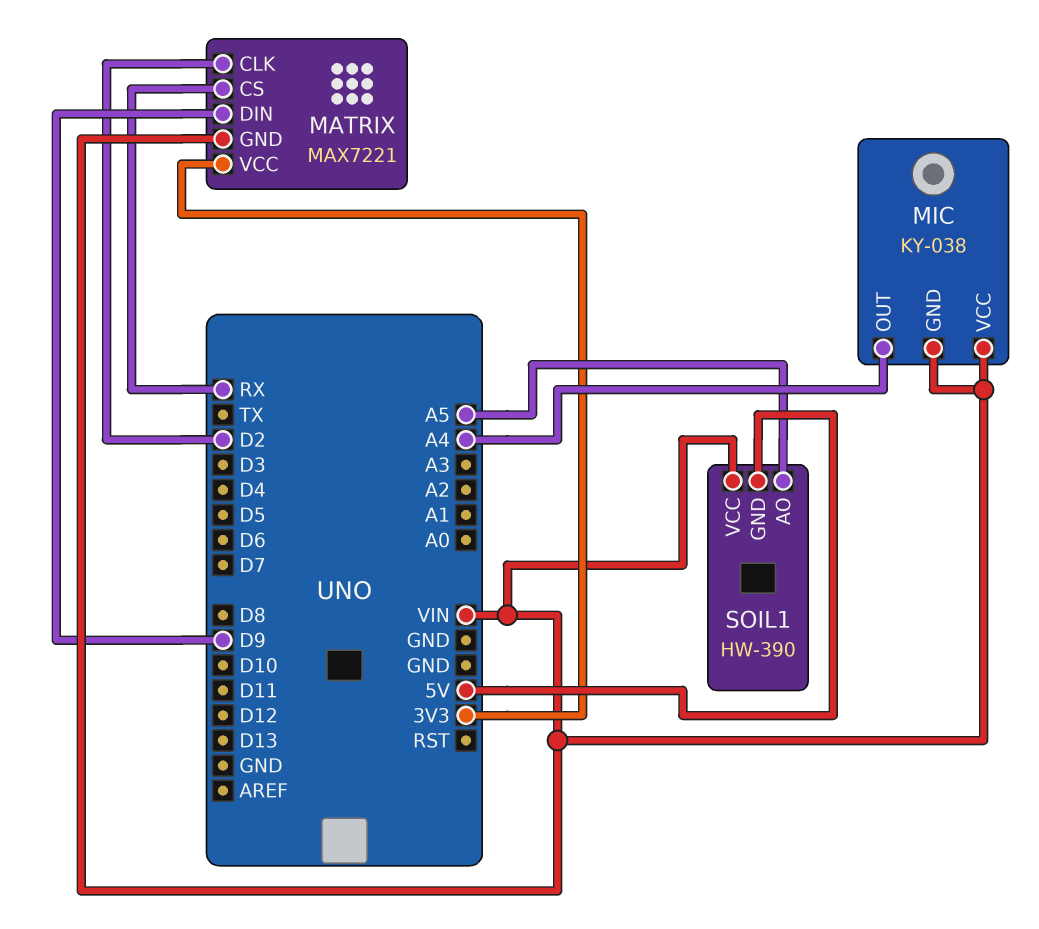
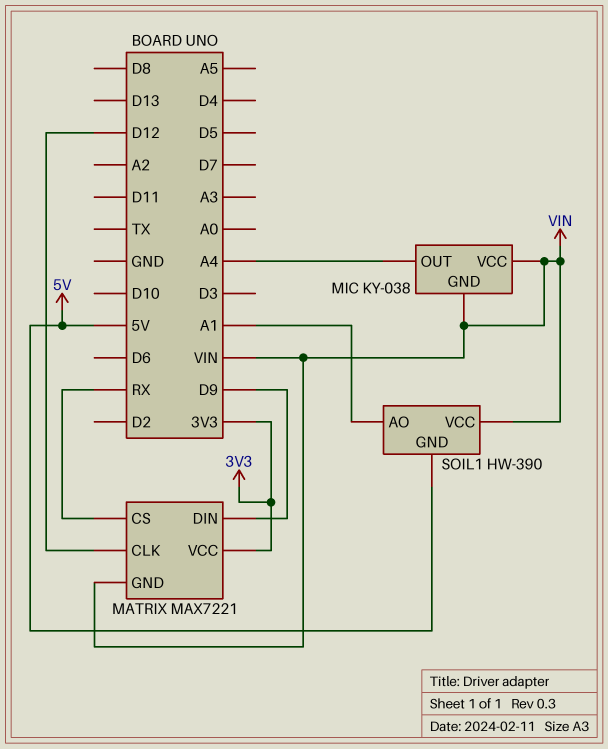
MATRIX pin CLK: D2 -> D12
SOIL1 pin AO: A5 -> A1

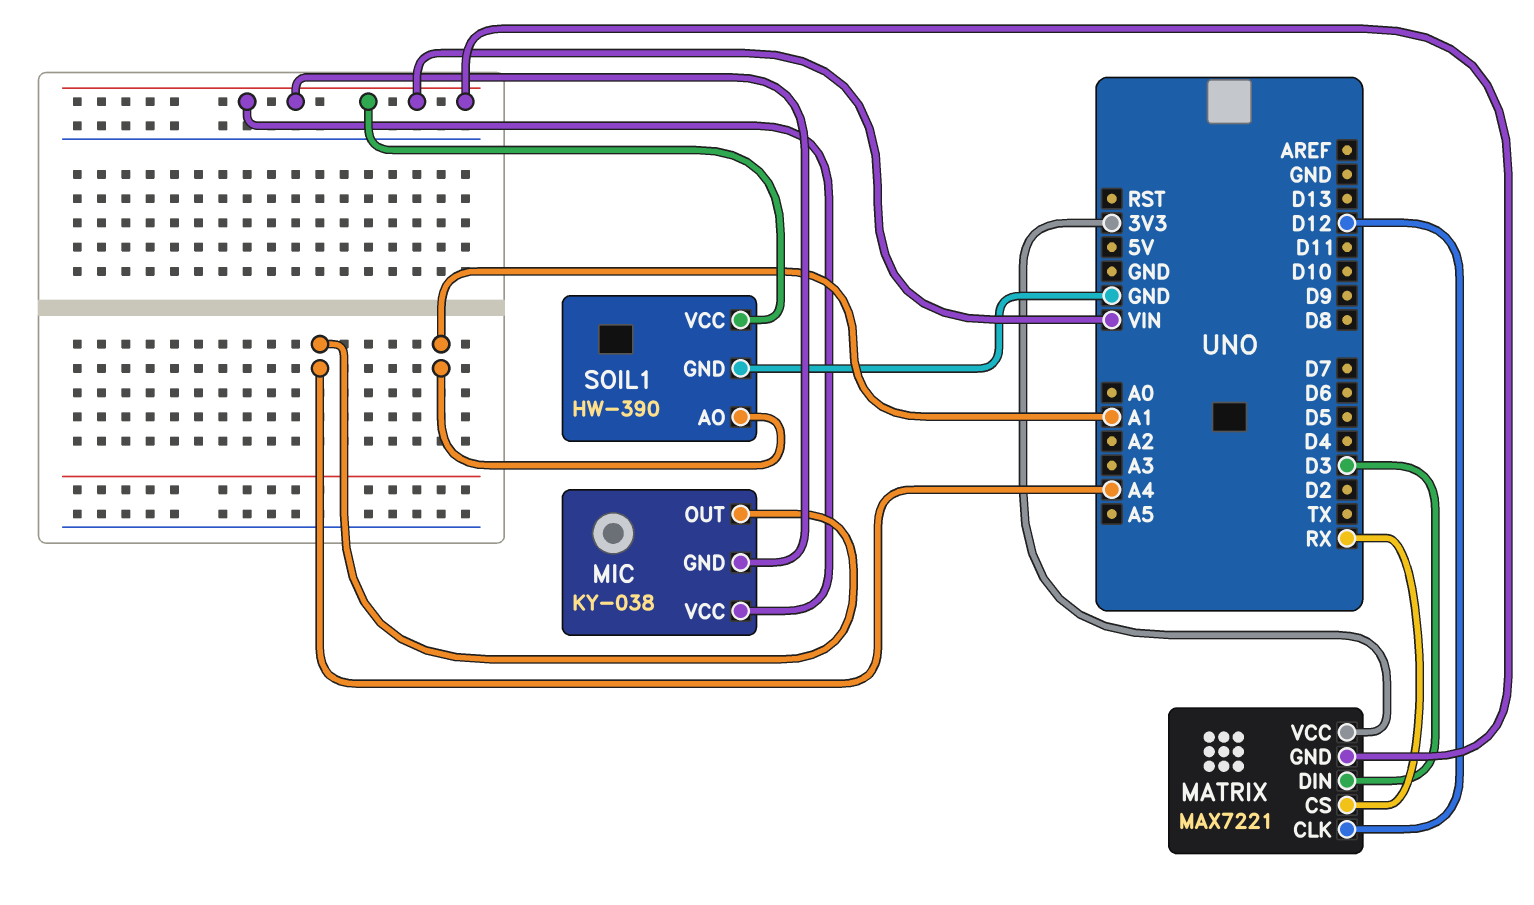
MATRIX pin DIN: D9 -> D3
SOIL1 pin GND: 5V -> GND

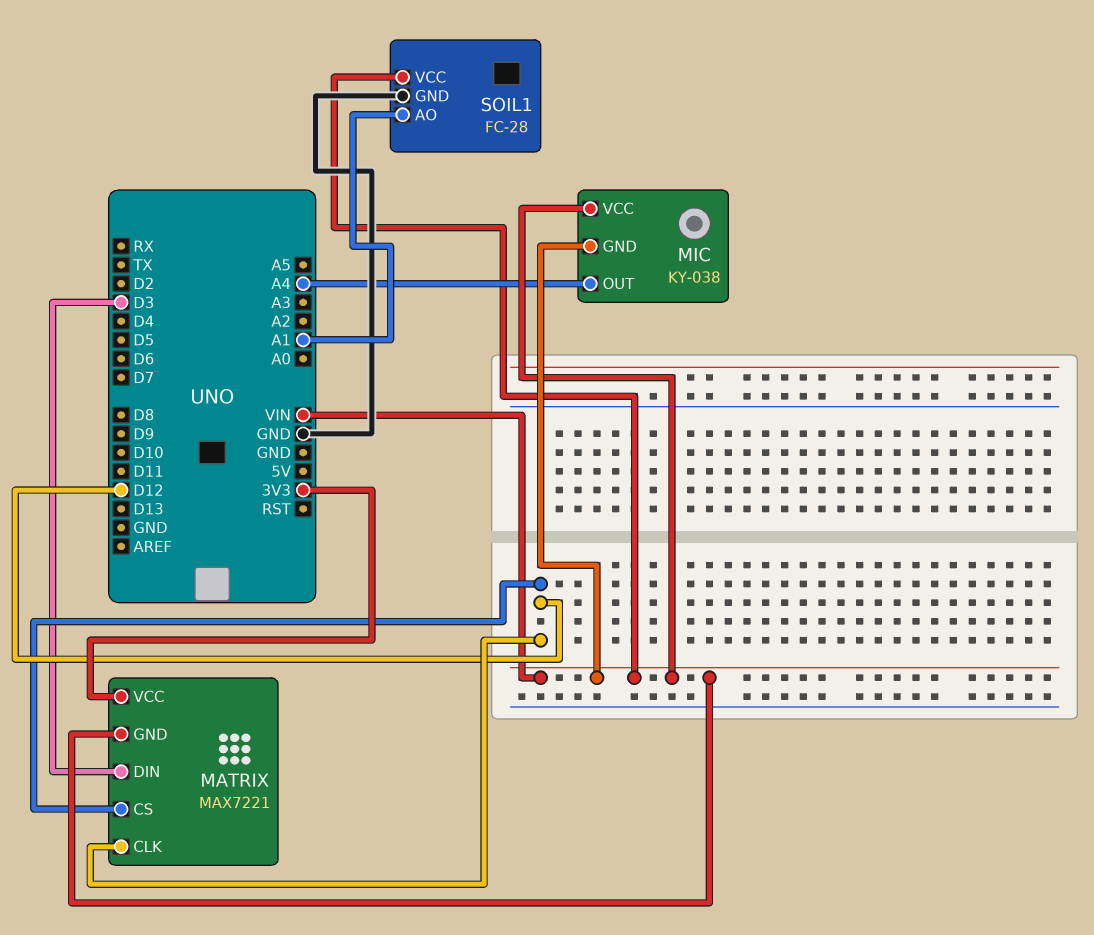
MATRIX pin CS: RX -> D12
SOIL1: HW-390 -> FC-28

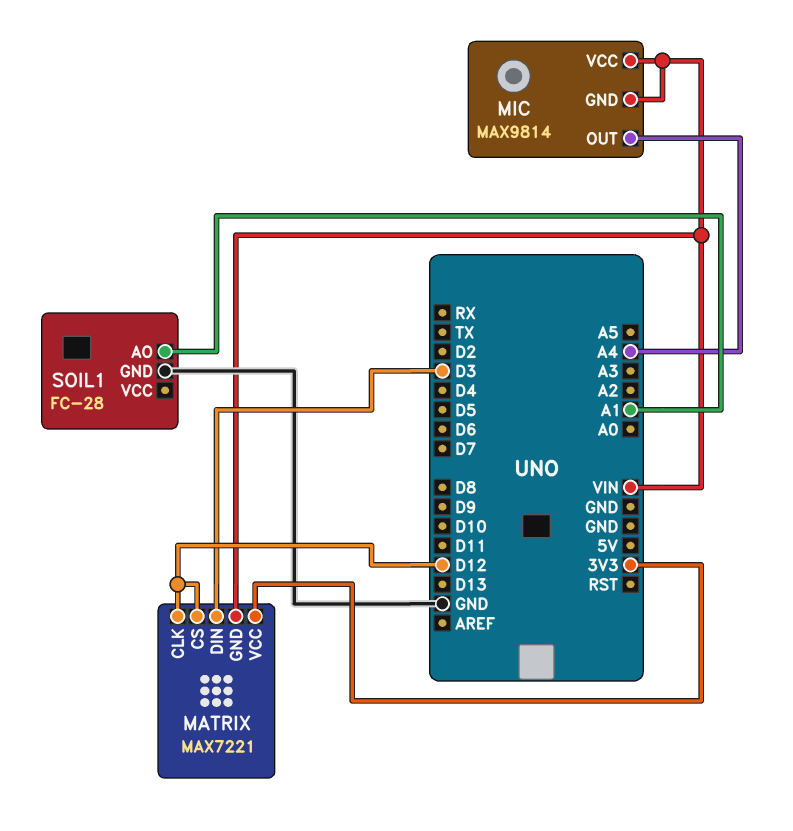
MIC: KY-038 -> MAX9814
SOIL1 pin VCC: VIN -> none

